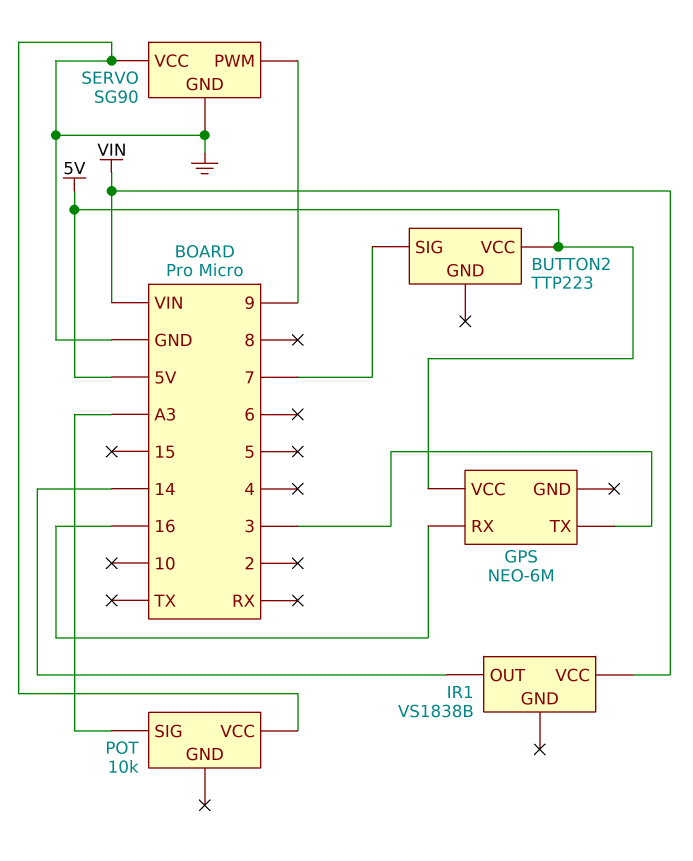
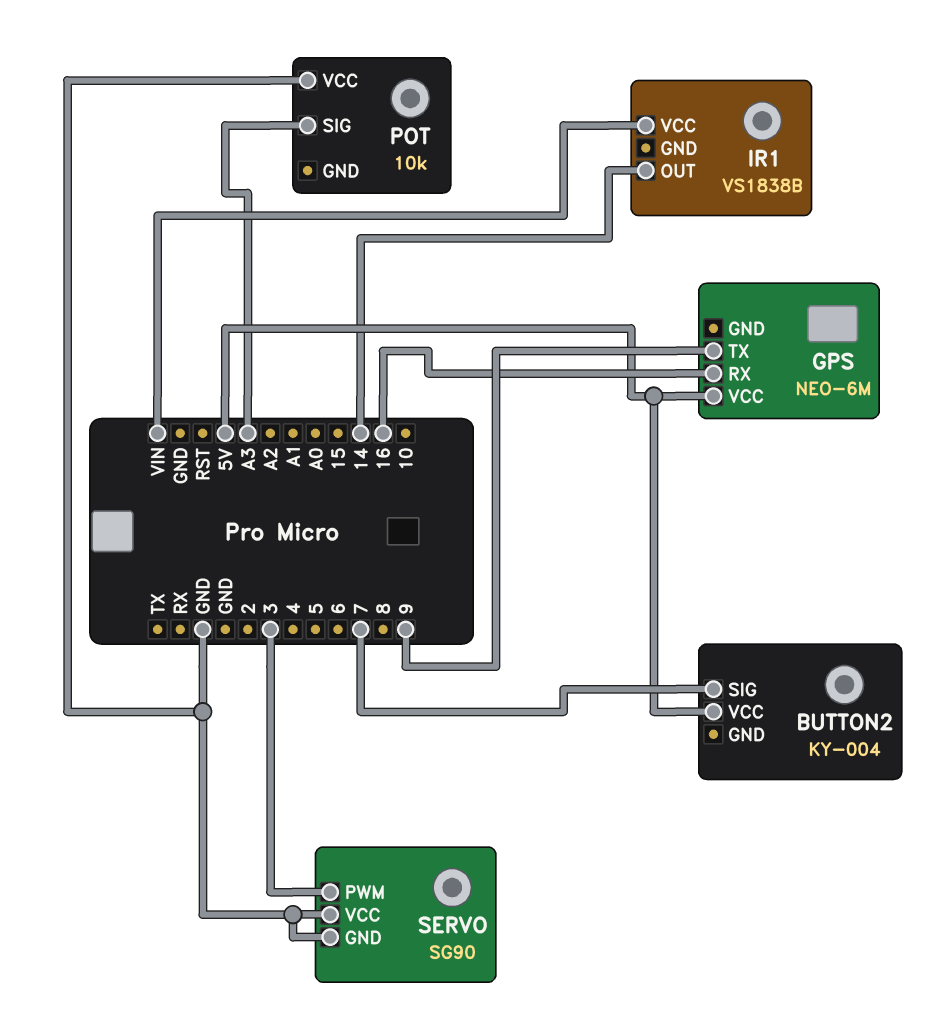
BUTTON2: TTP223 -> KY-004
GPS pin TX: 3 -> 9
SERVO pin PWM: 9 -> 3

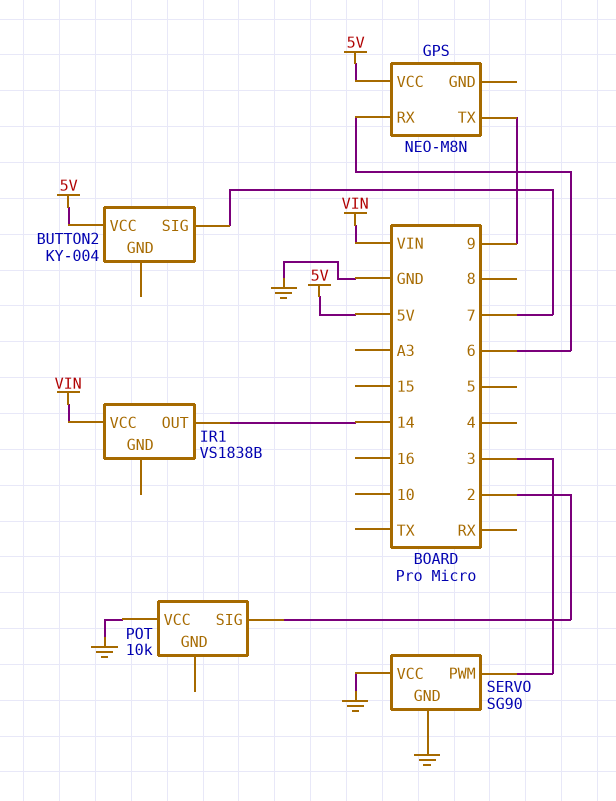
GPS: NEO-6M -> NEO-M8N
GPS pin RX: 16 -> 6
POT pin SIG: A3 -> 2

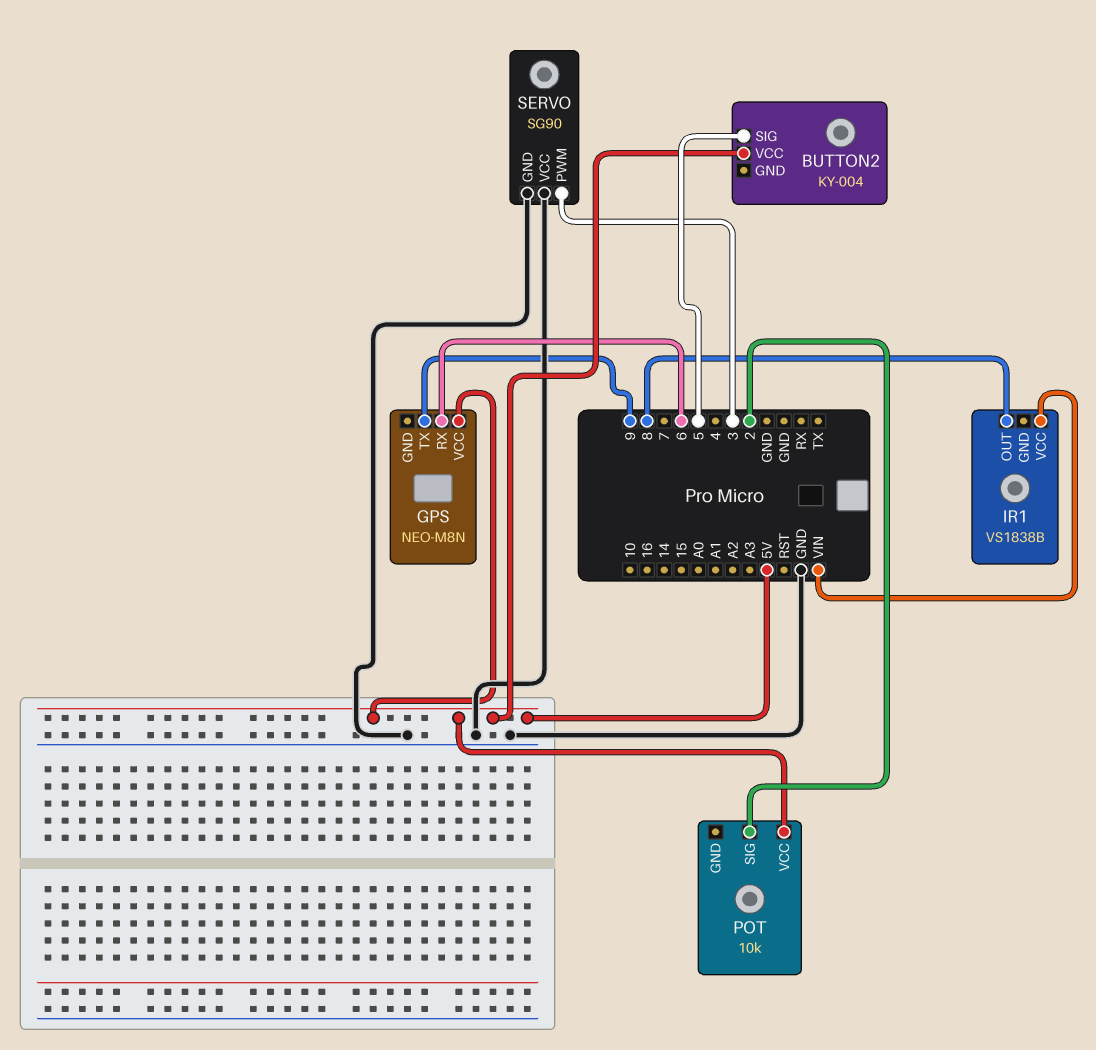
BUTTON2 pin SIG: 7 -> 5
IR1 pin OUT: 14 -> 8
POT pin VCC: GND -> 5V

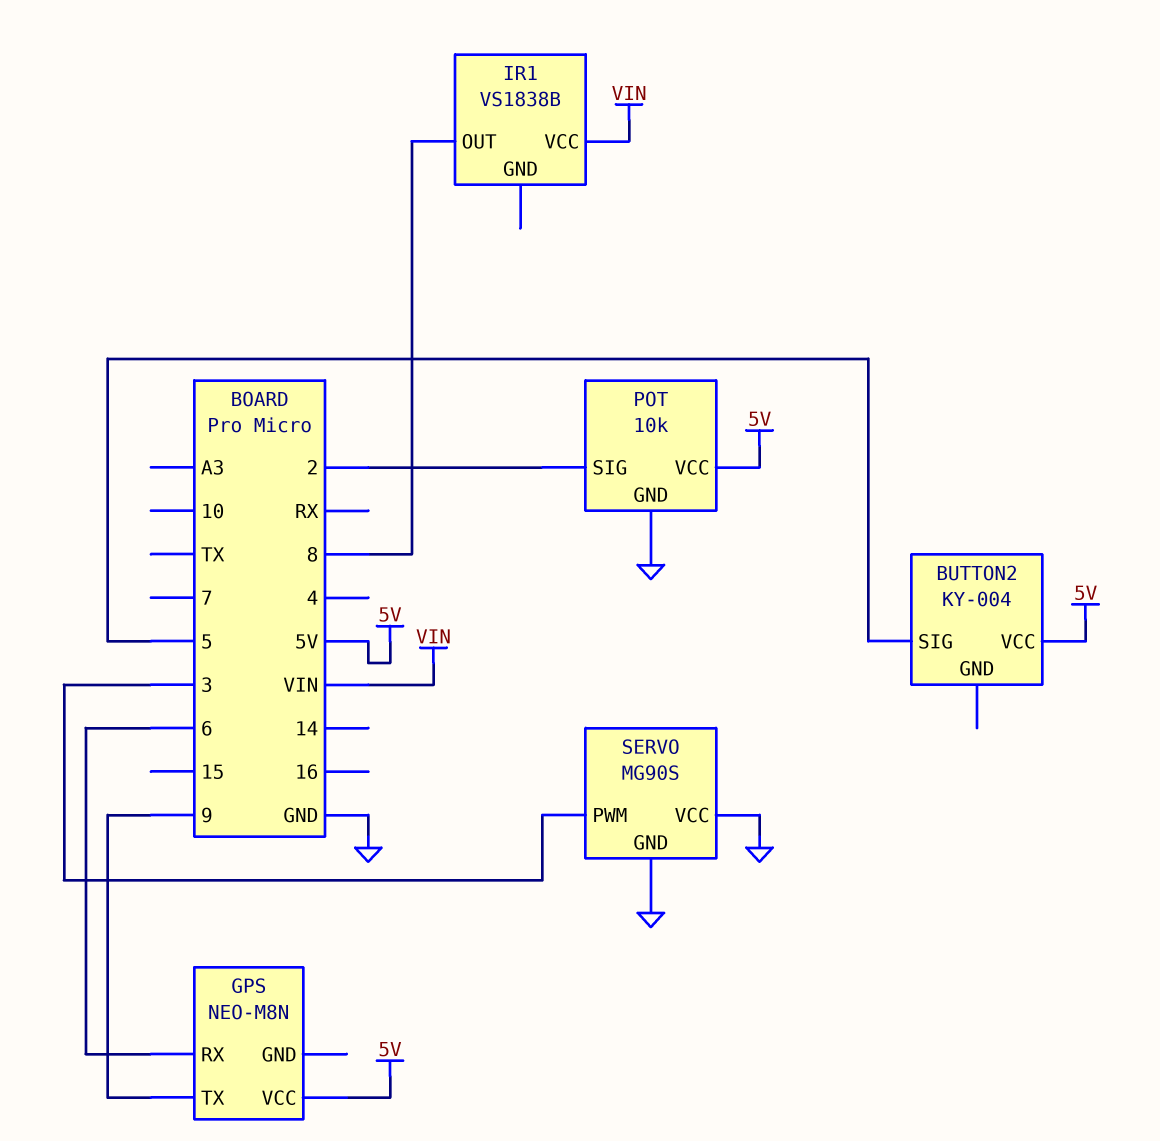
POT pin GND: none -> GND
SERVO: SG90 -> MG90S

